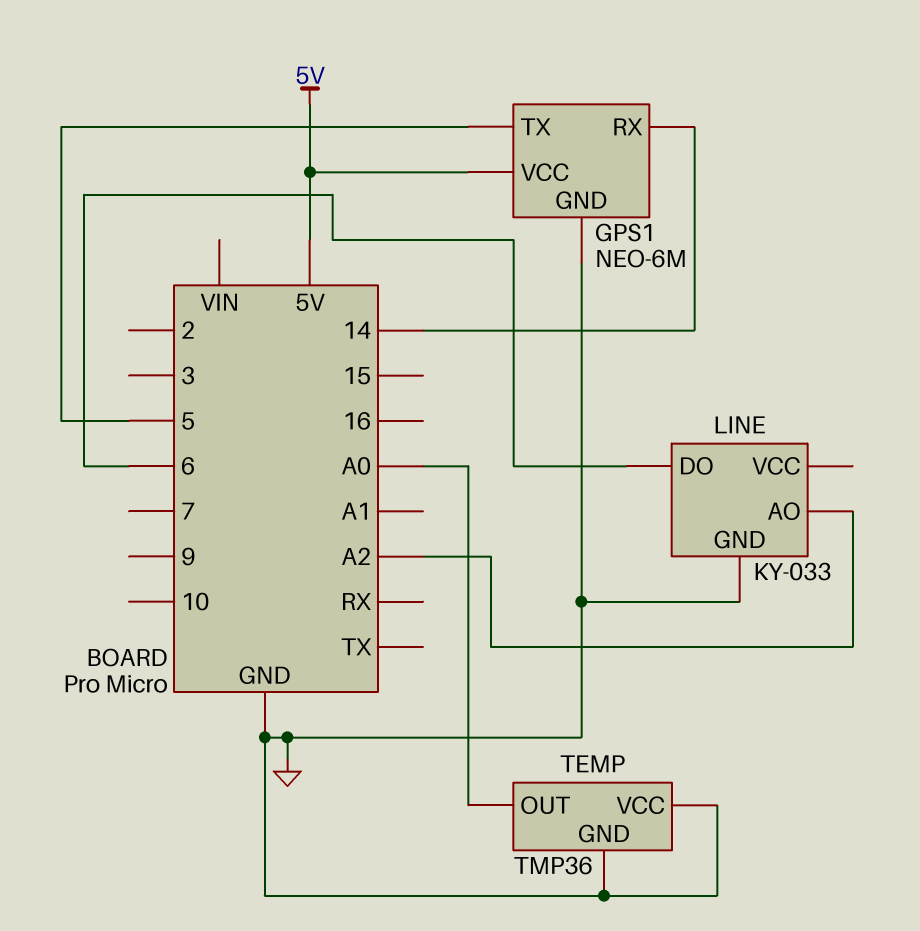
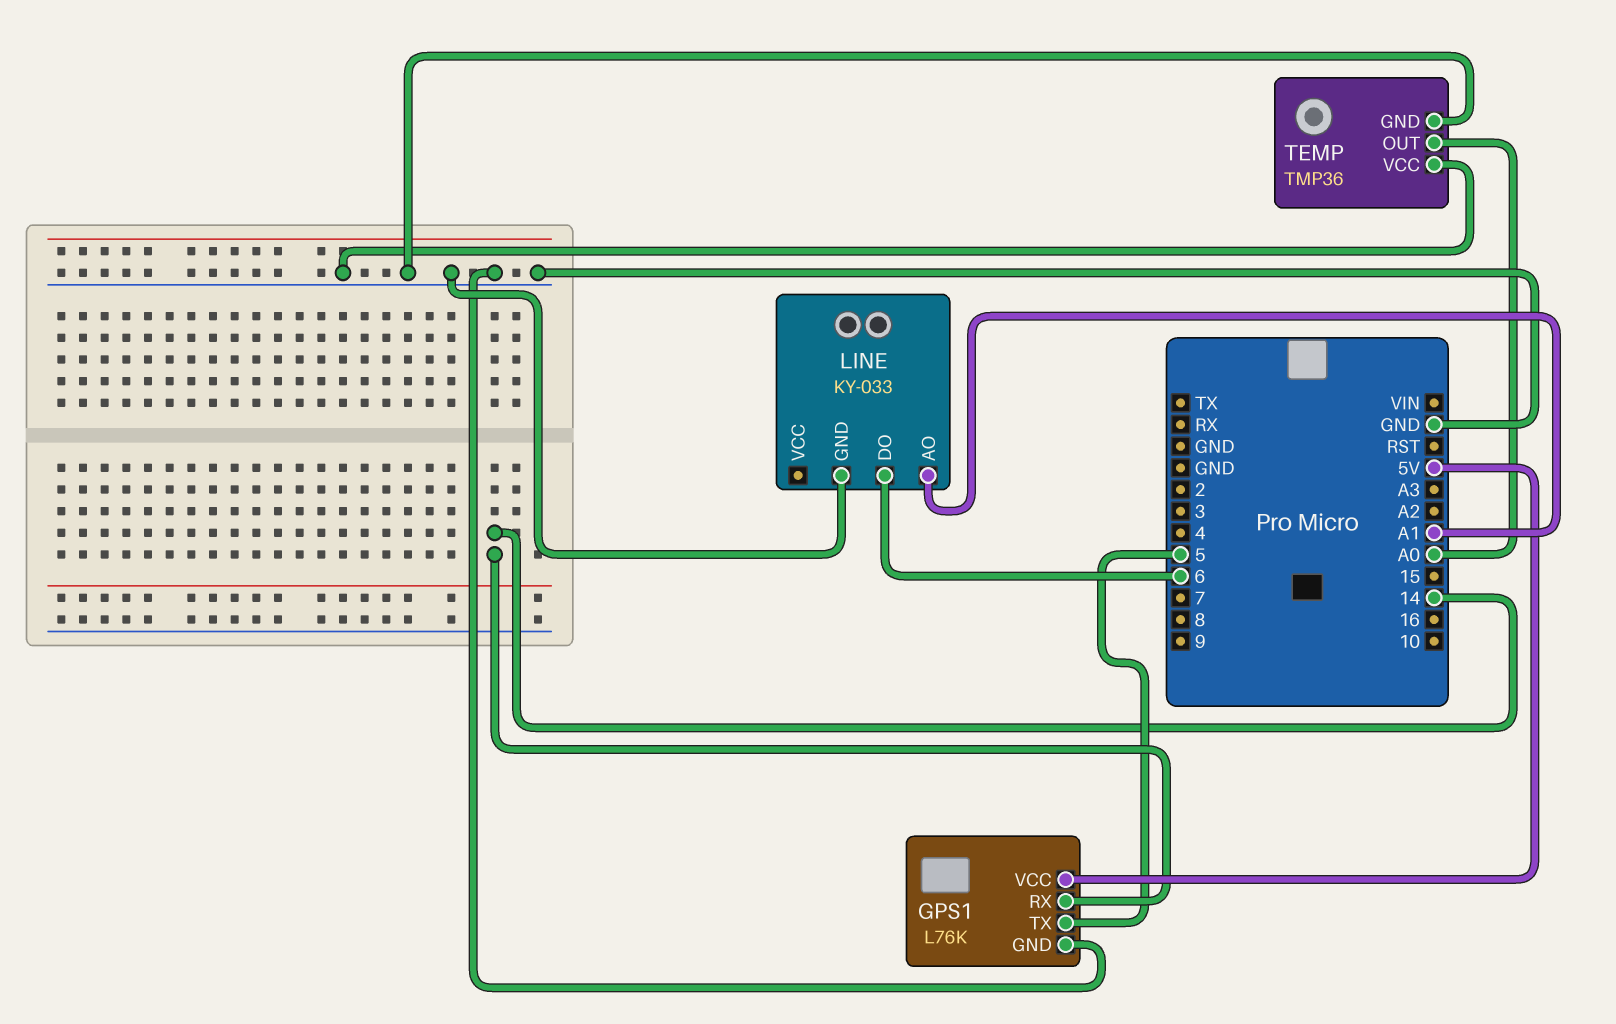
GPS1: NEO-6M -> L76K
LINE pin AO: A2 -> A1

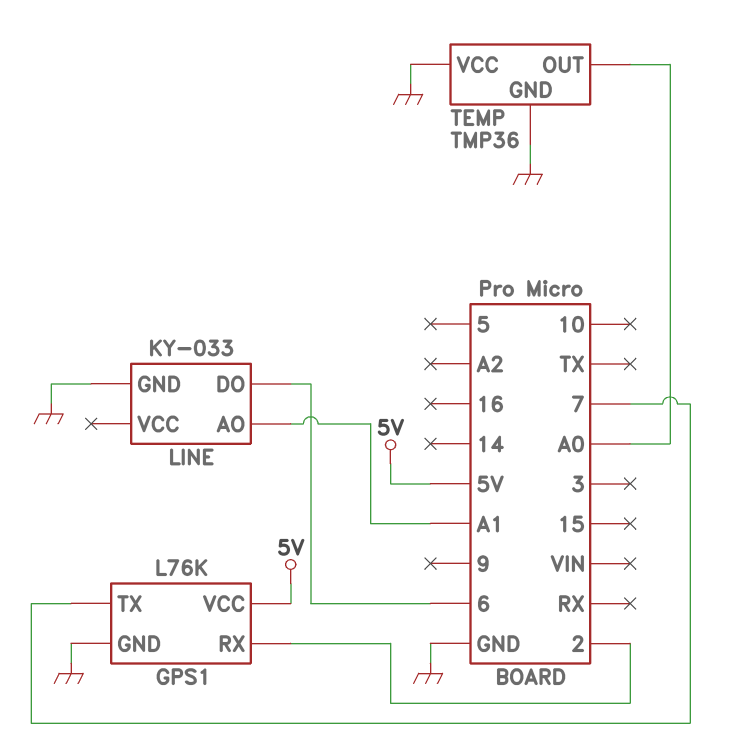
GPS1 pin RX: 14 -> 2
GPS1 pin TX: 5 -> 7

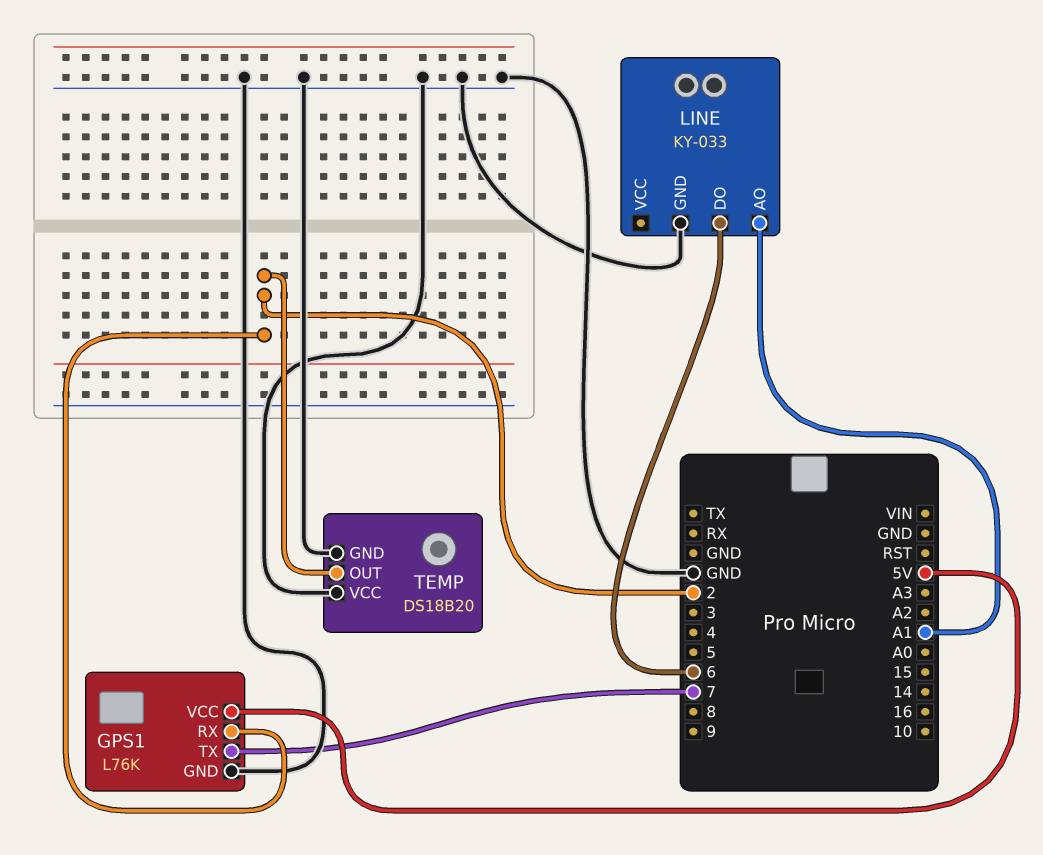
TEMP: TMP36 -> DS18B20
TEMP pin OUT: A0 -> 2

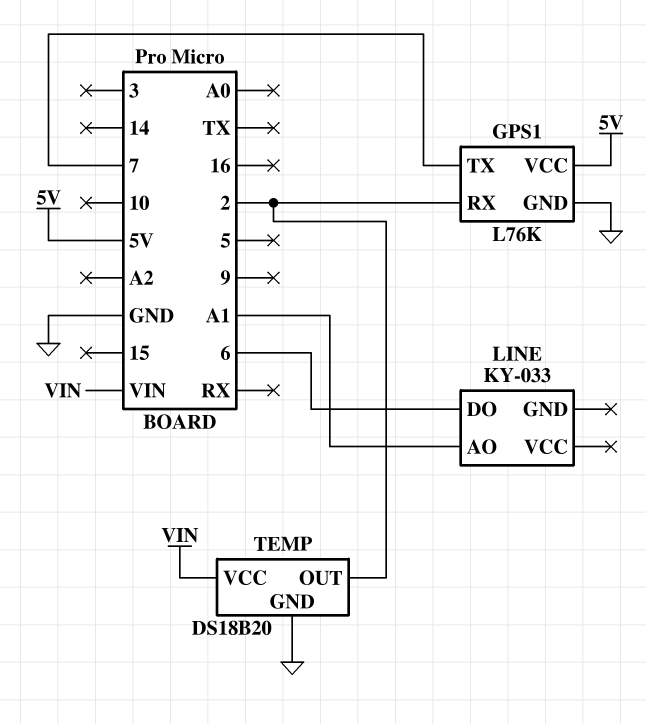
LINE pin GND: GND -> none
TEMP pin VCC: GND -> VIN

